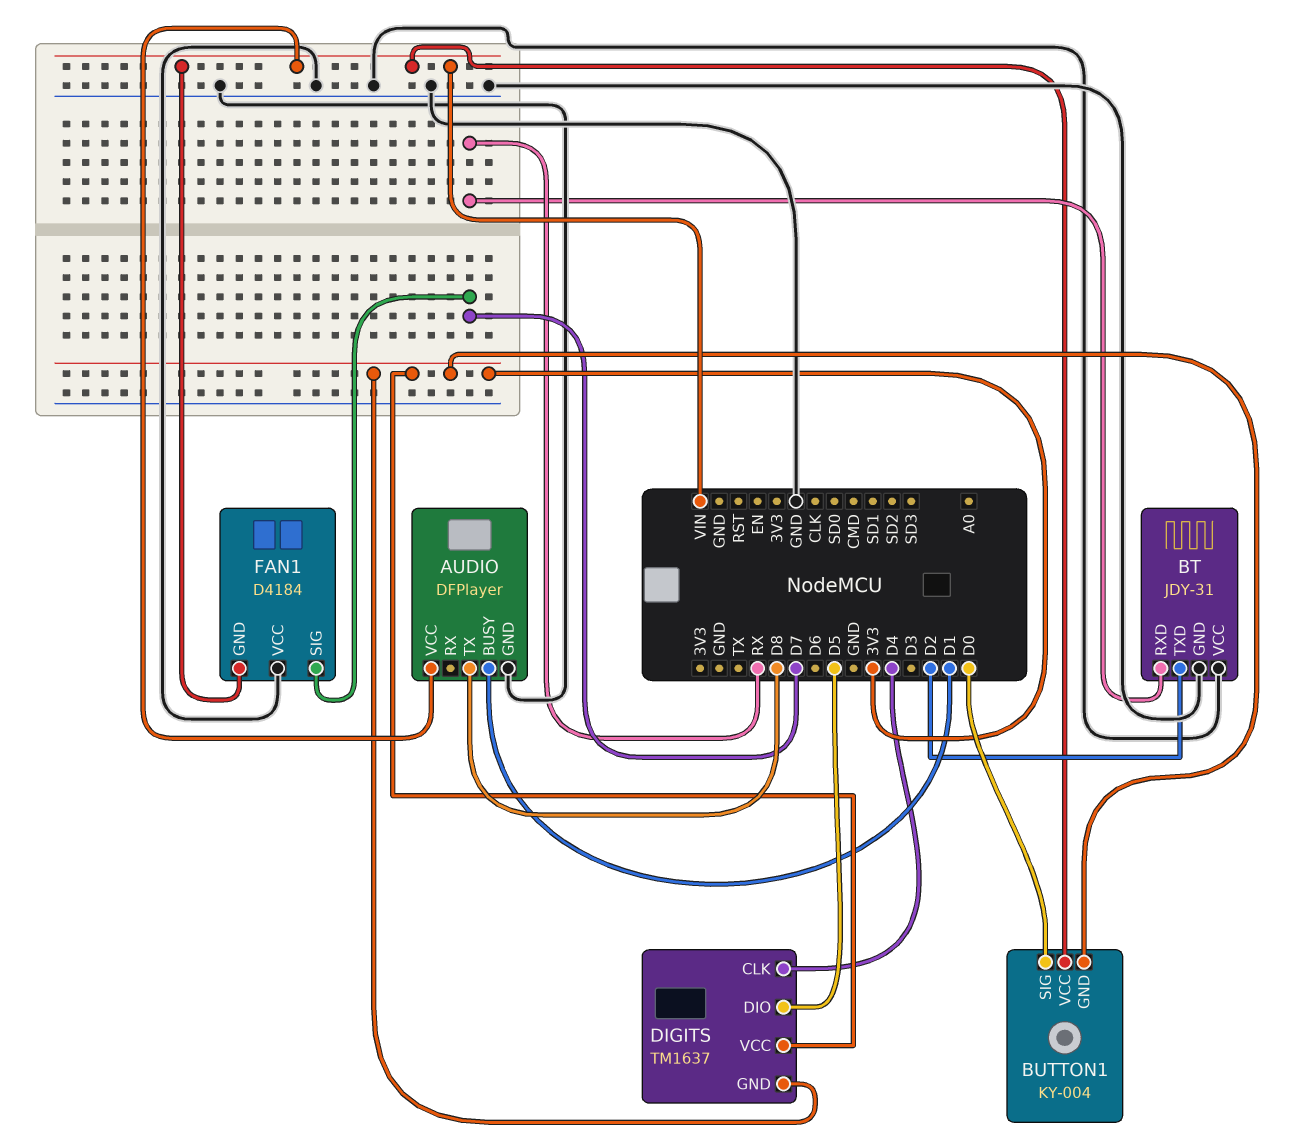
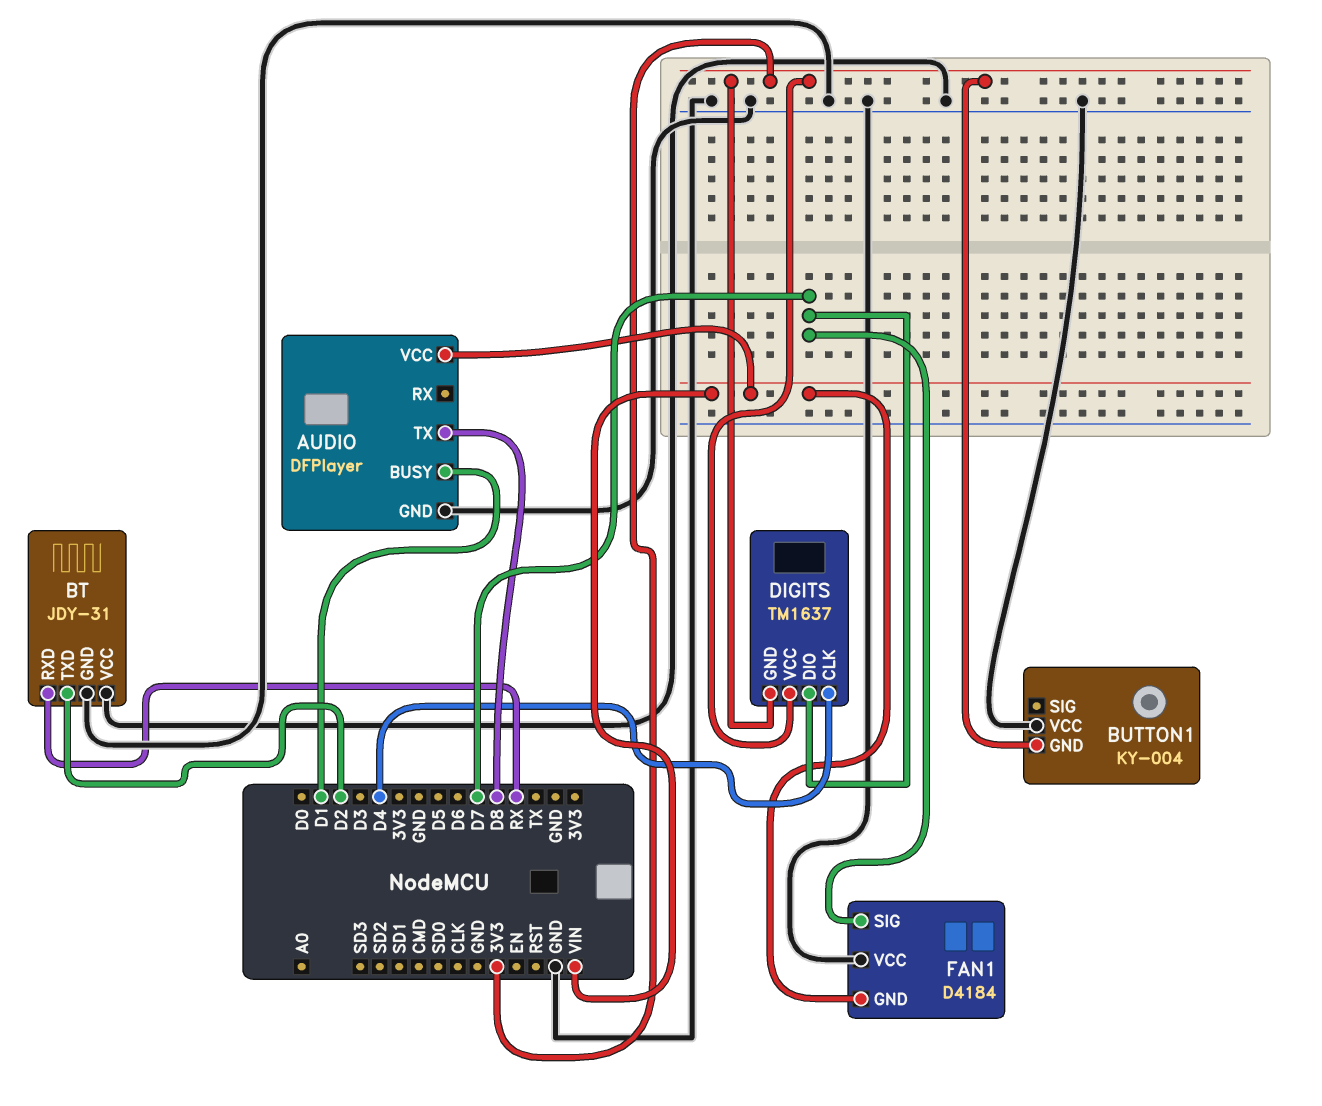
BUTTON1 pin SIG: D0 -> none
BUTTON1 pin VCC: VIN -> GND
DIGITS pin DIO: D5 -> D7

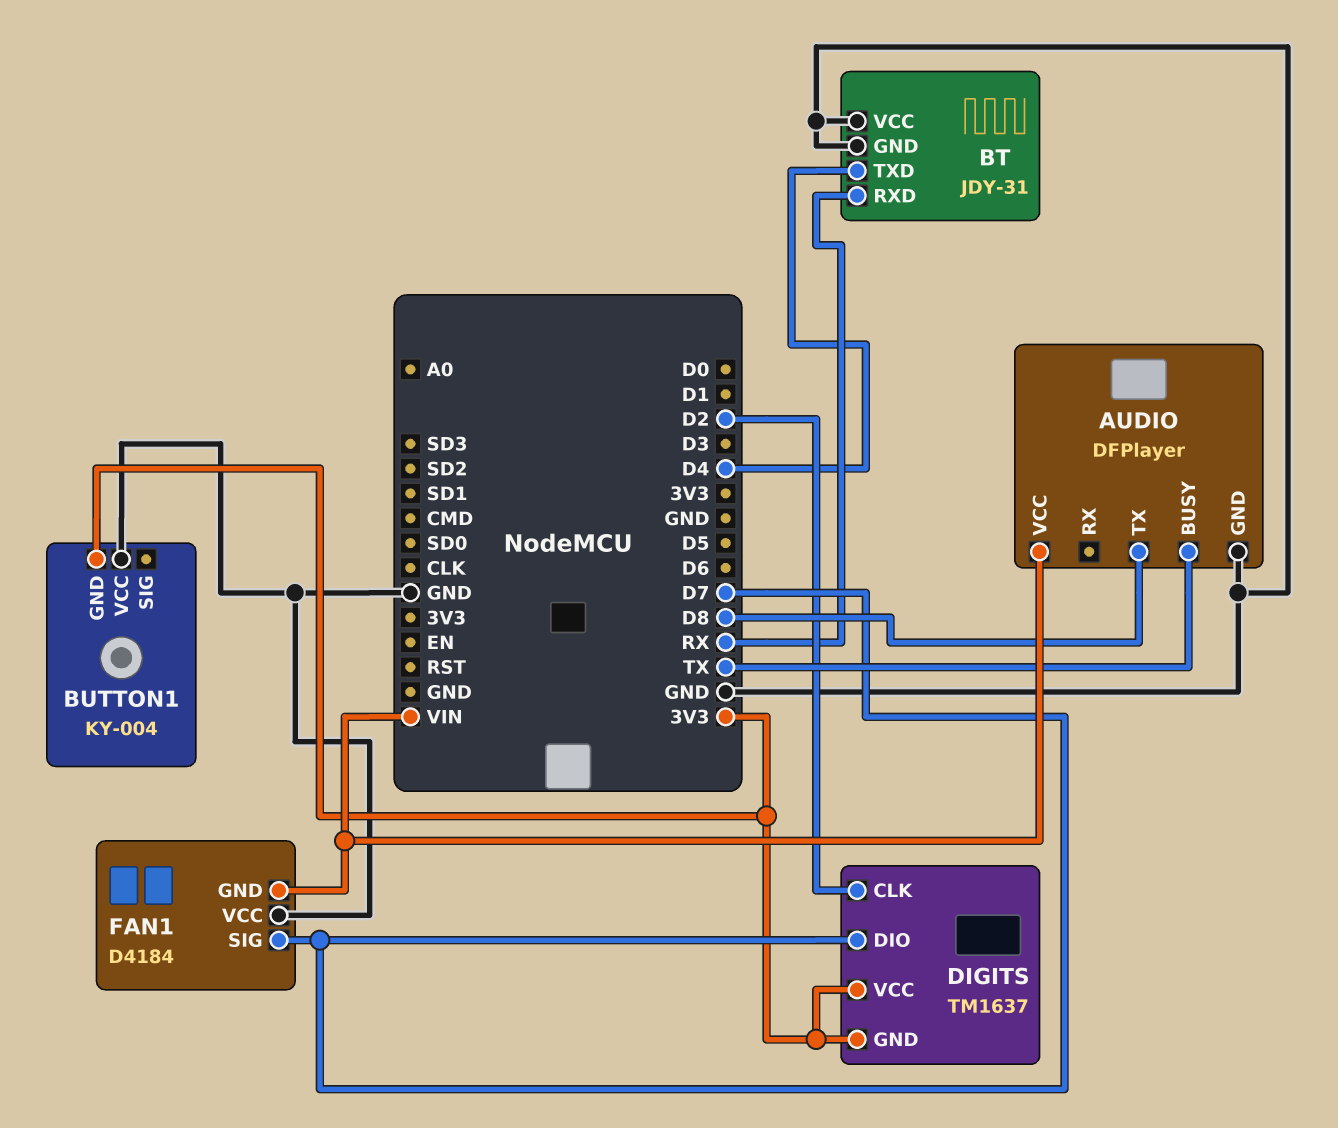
AUDIO pin BUSY: D1 -> TX
BT pin TXD: D2 -> D4
DIGITS pin CLK: D4 -> D2

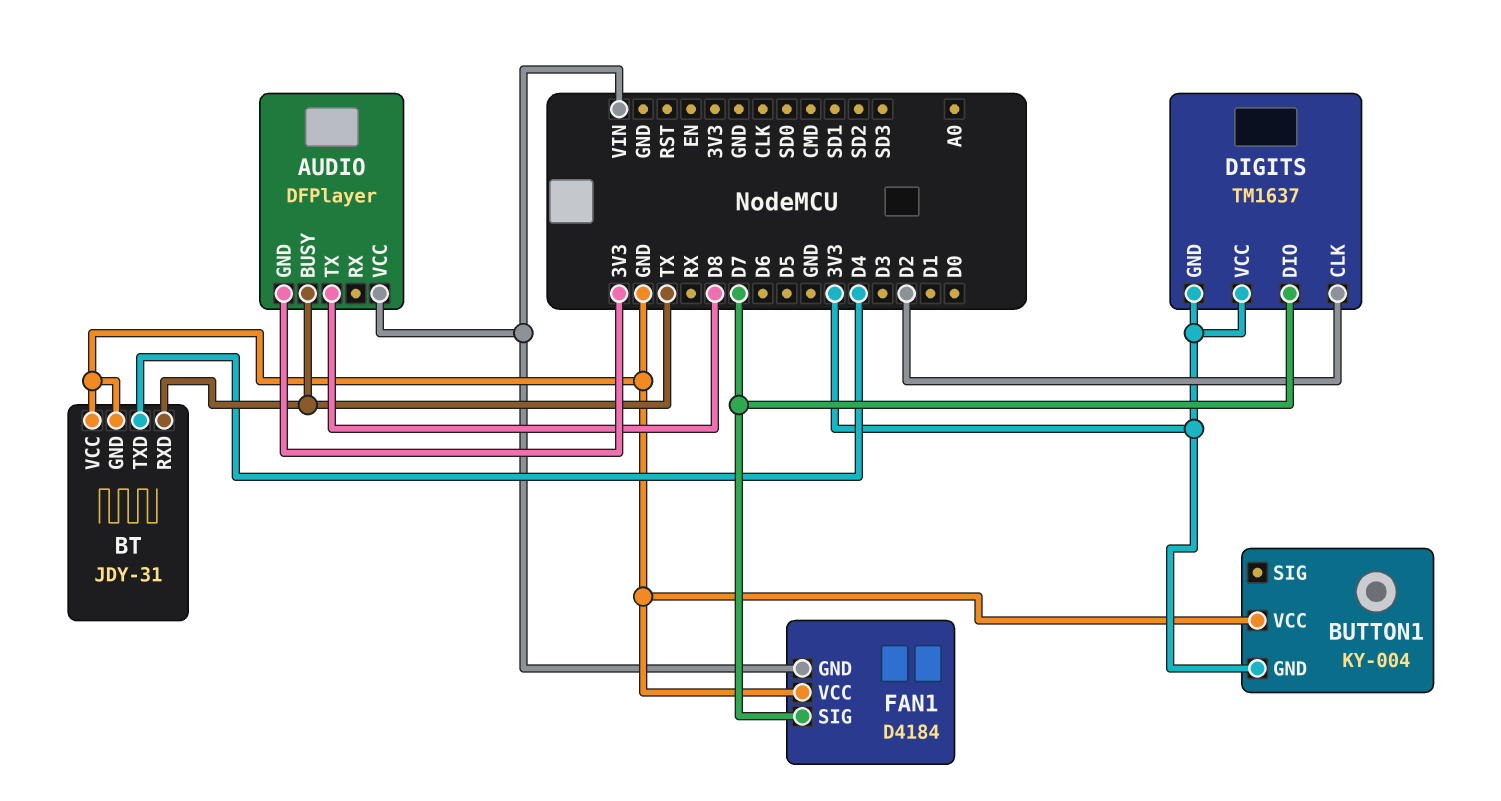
AUDIO pin GND: GND -> 3V3
BT pin RXD: RX -> TX

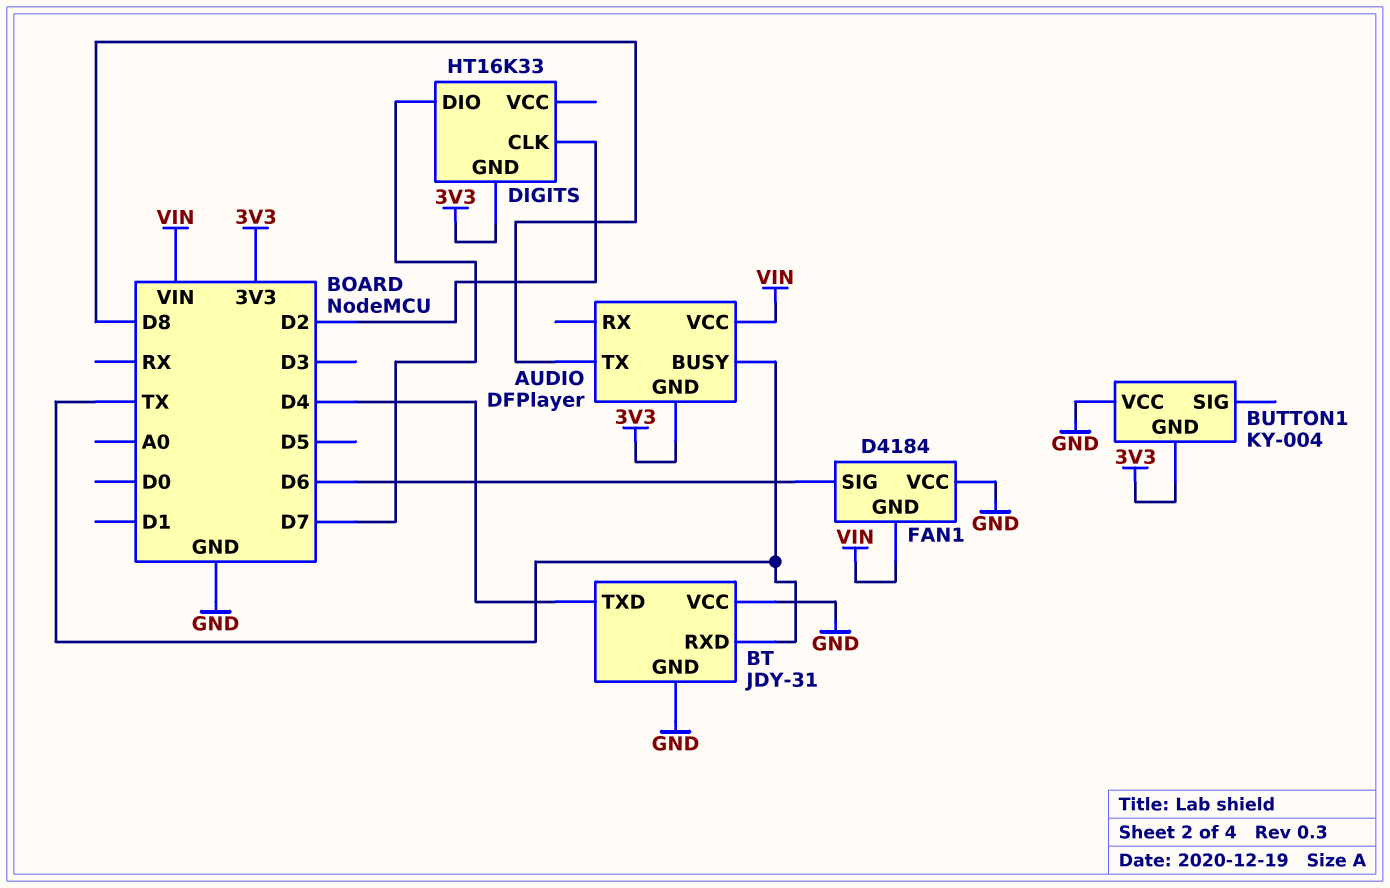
DIGITS: TM1637 -> HT16K33
DIGITS pin VCC: 3V3 -> none
FAN1 pin SIG: D7 -> D6

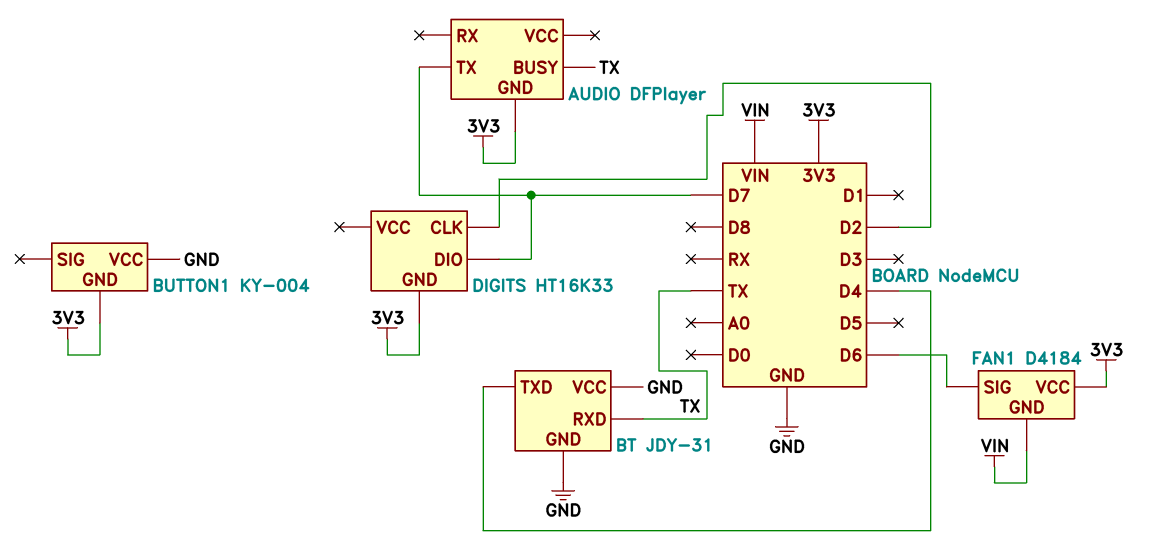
AUDIO pin TX: D8 -> D7
AUDIO pin VCC: VIN -> none
FAN1 pin VCC: GND -> 3V3

